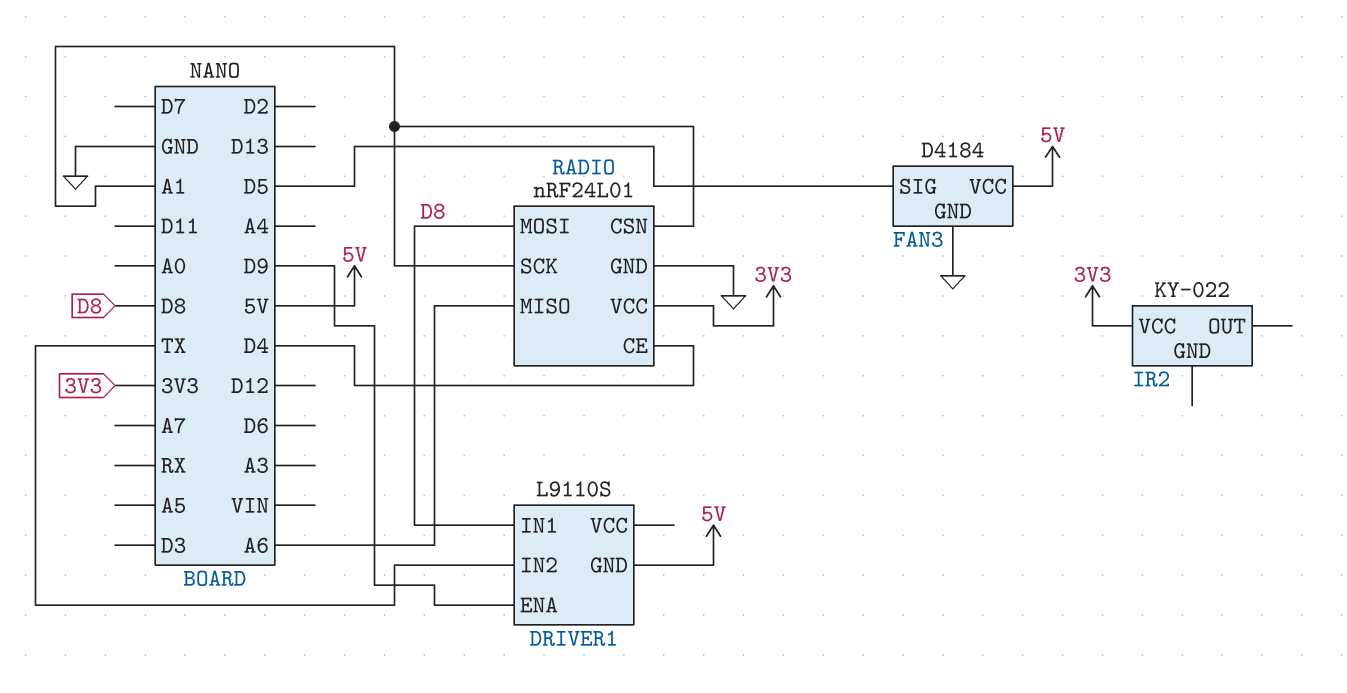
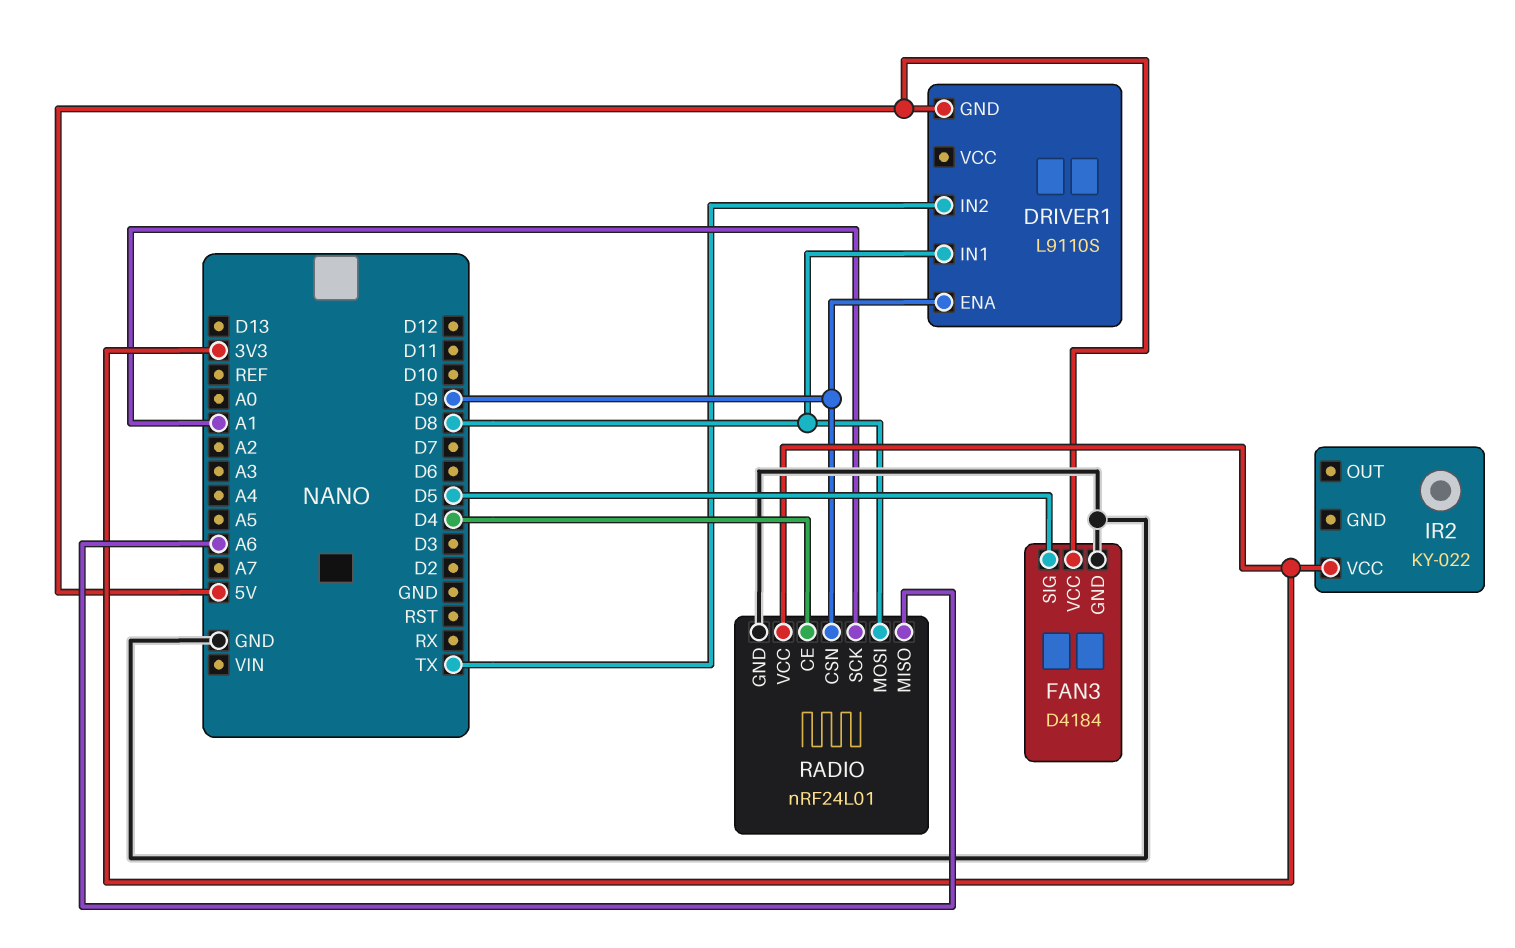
RADIO pin CSN: A1 -> D9

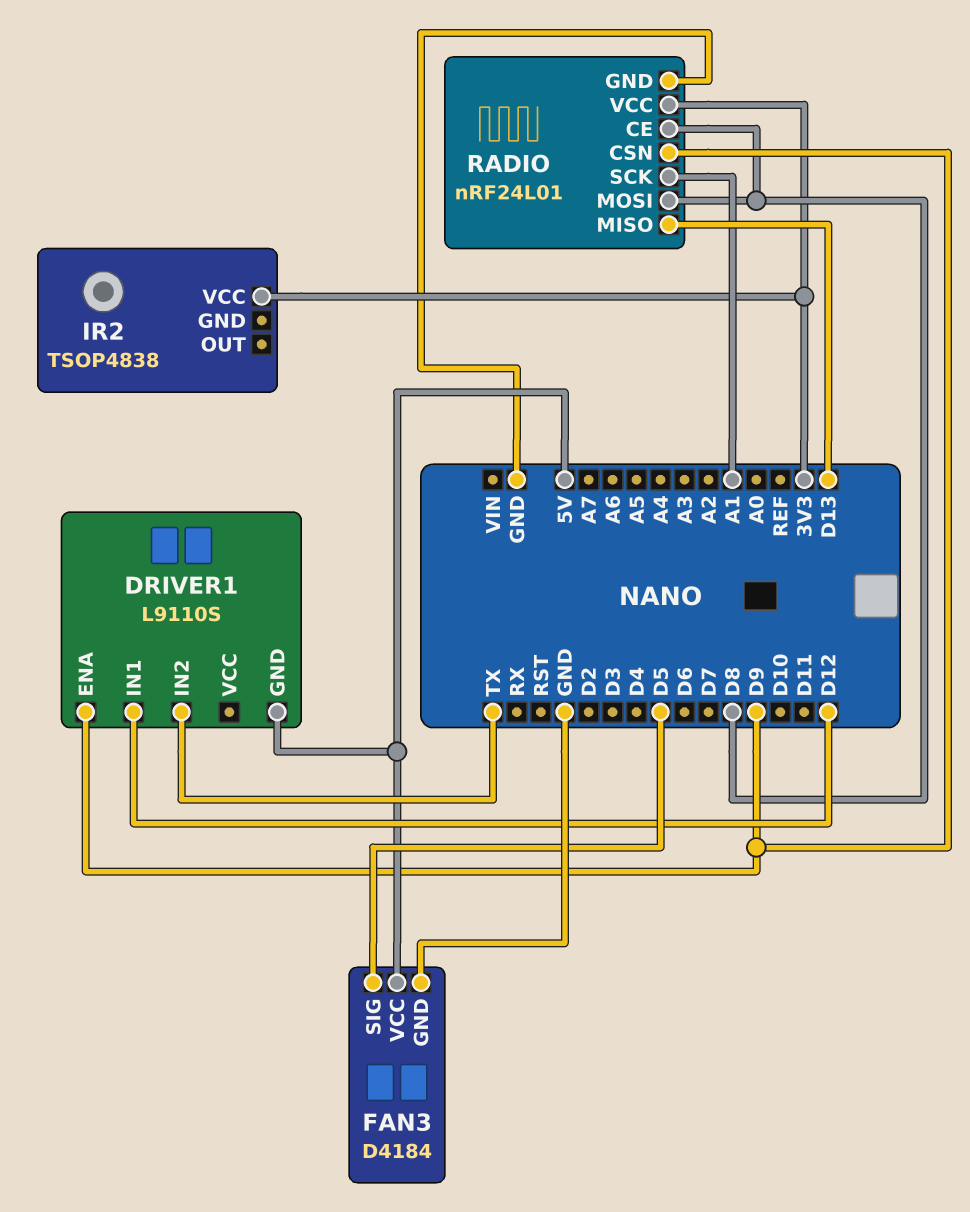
DRIVER1 pin IN1: D8 -> D12
IR2: KY-022 -> TSOP4838
RADIO pin CE: D4 -> D8
RADIO pin MISO: A6 -> D13

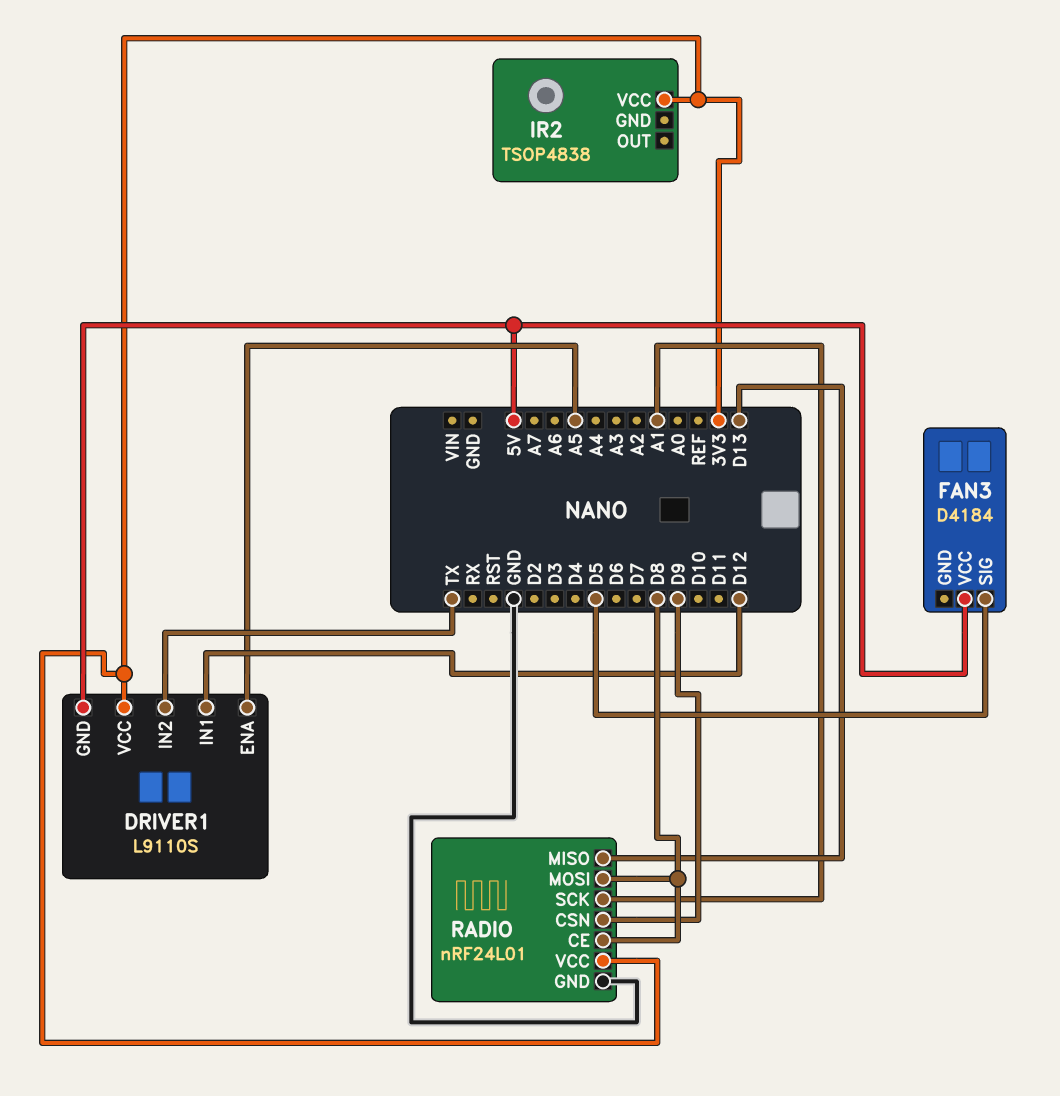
DRIVER1 pin ENA: D9 -> A5
DRIVER1 pin VCC: none -> 3V3
FAN3 pin GND: GND -> none

